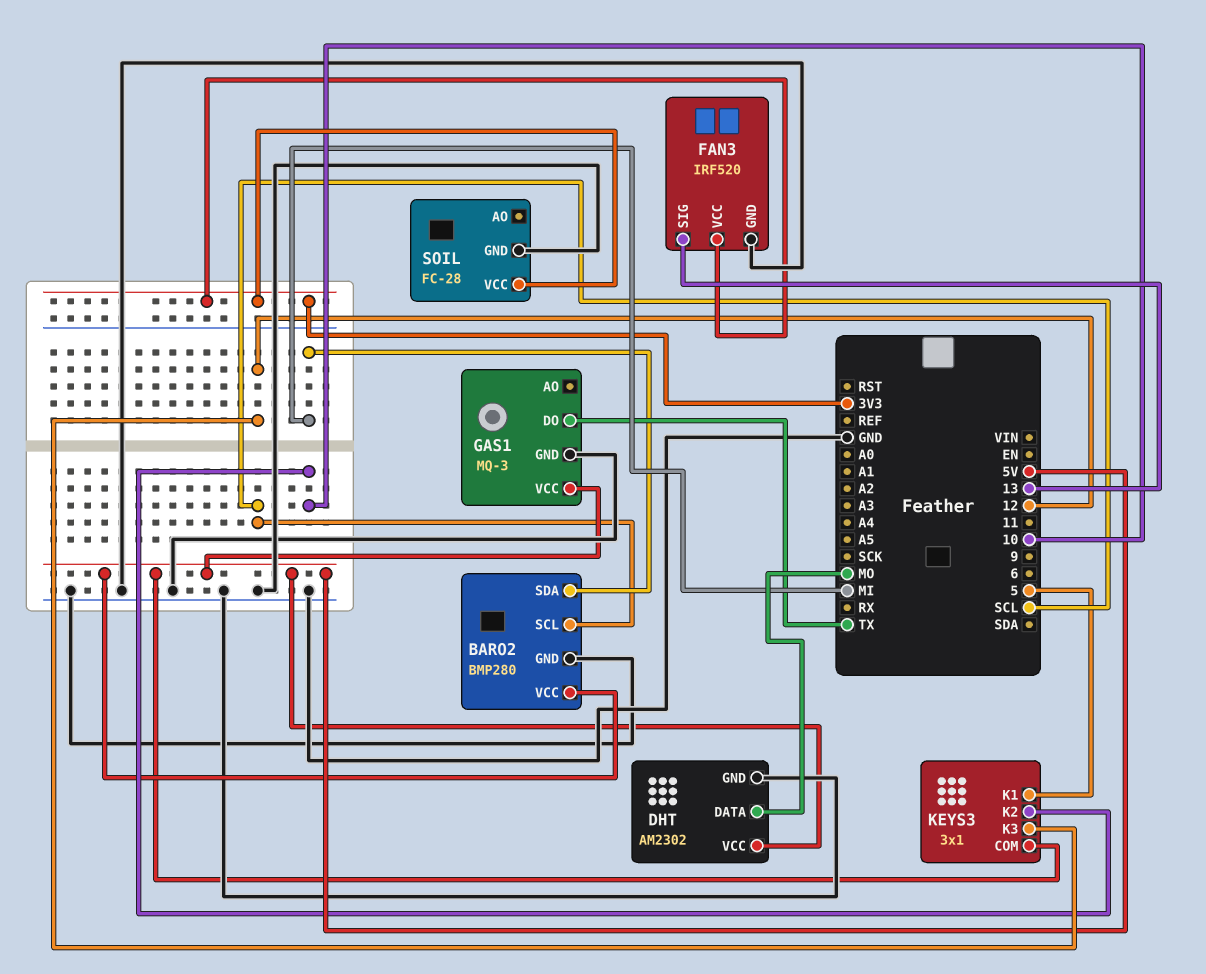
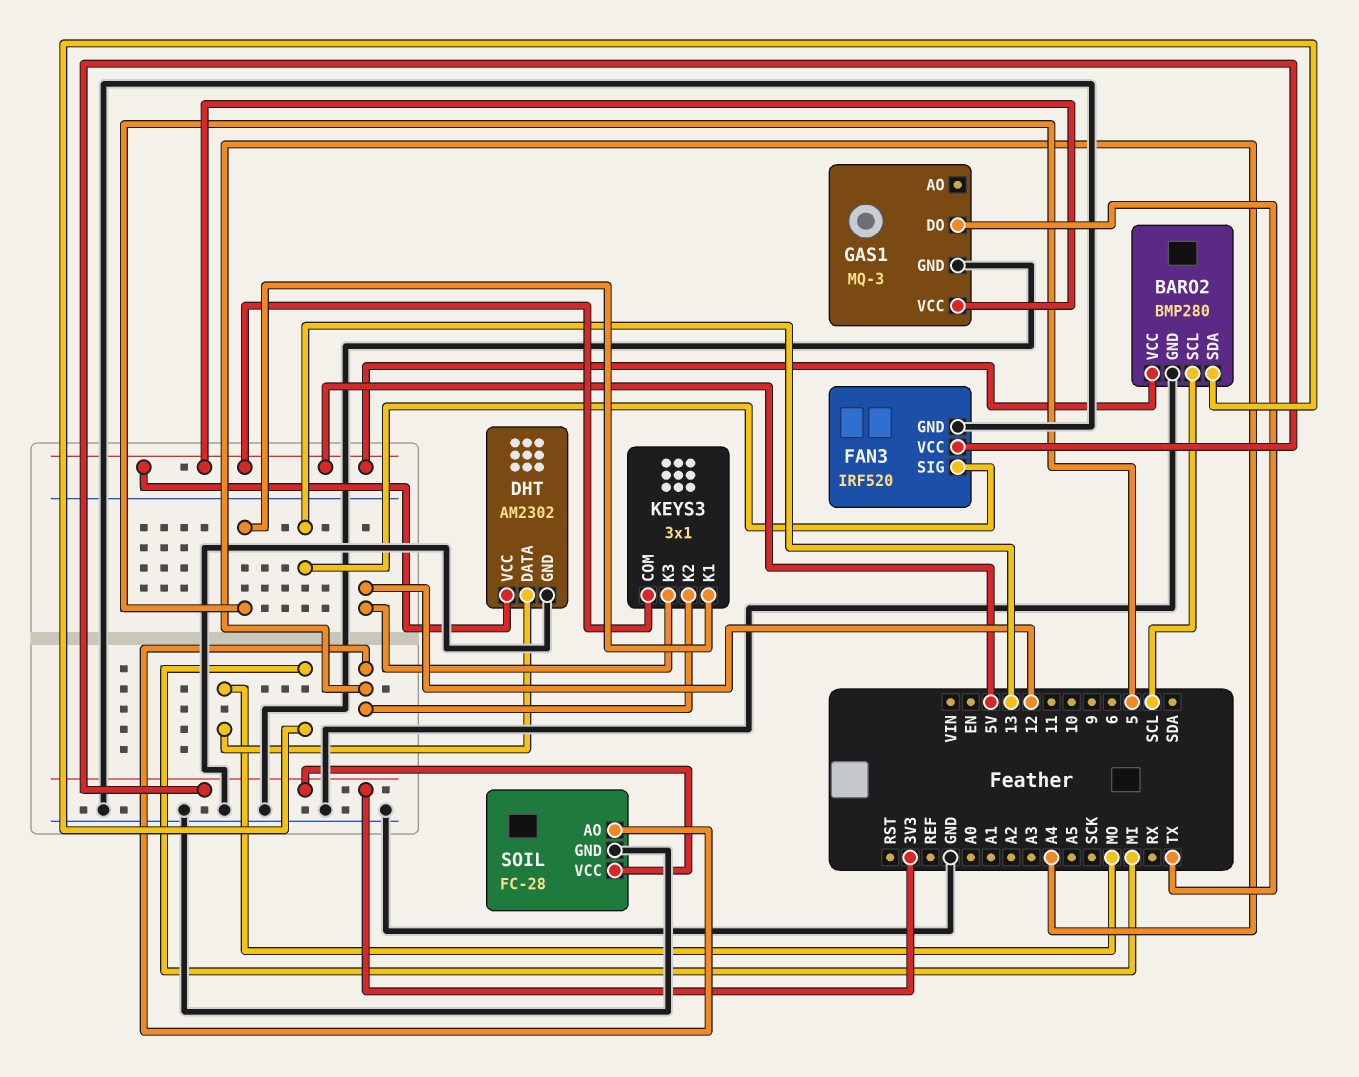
KEYS3 pin K2: 10 -> A4
SOIL pin AO: none -> A4

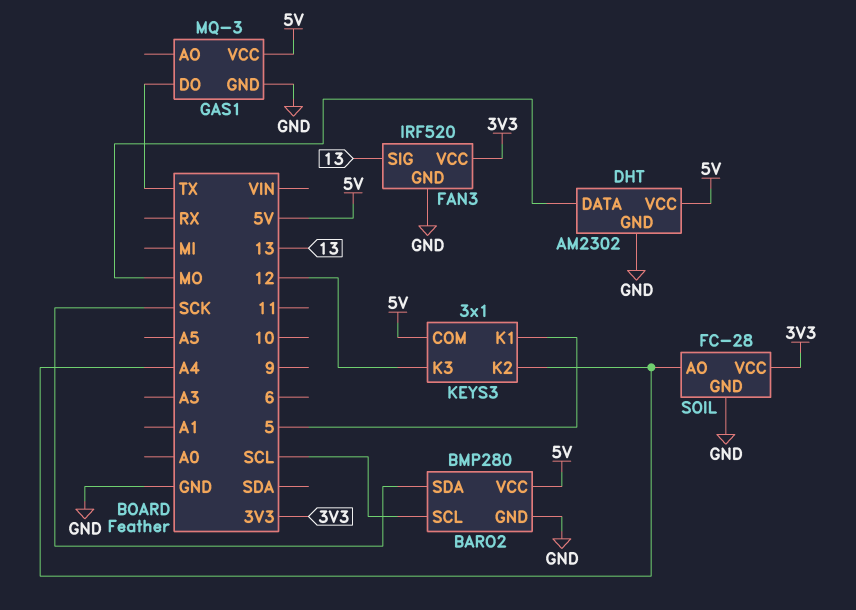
BARO2 pin SDA: MI -> SCK

